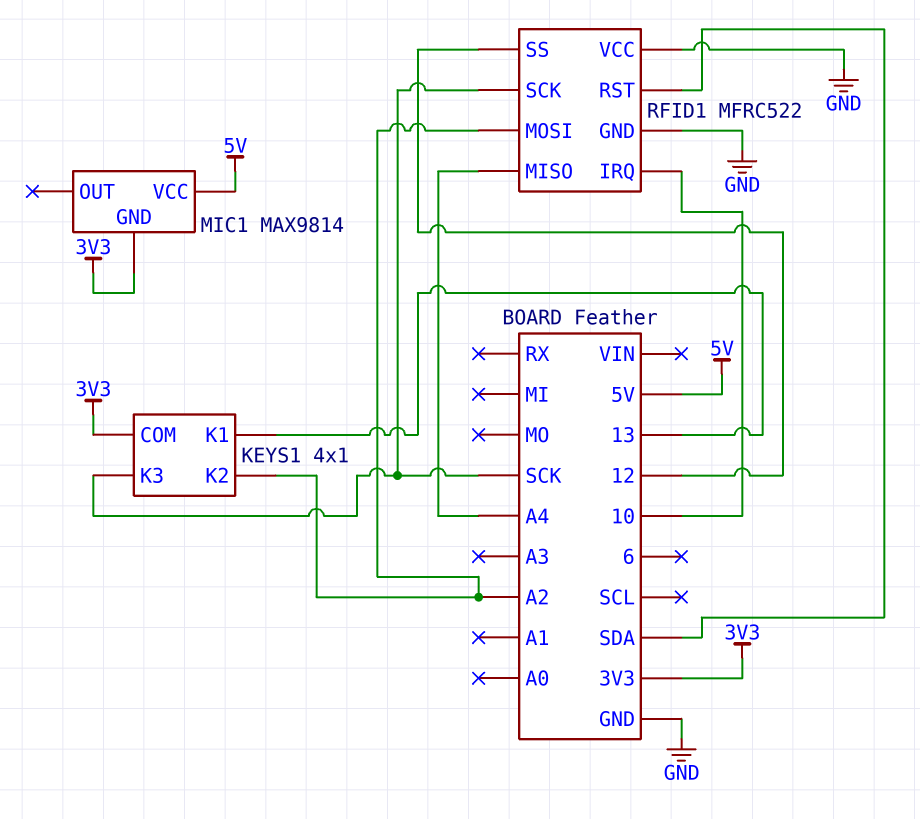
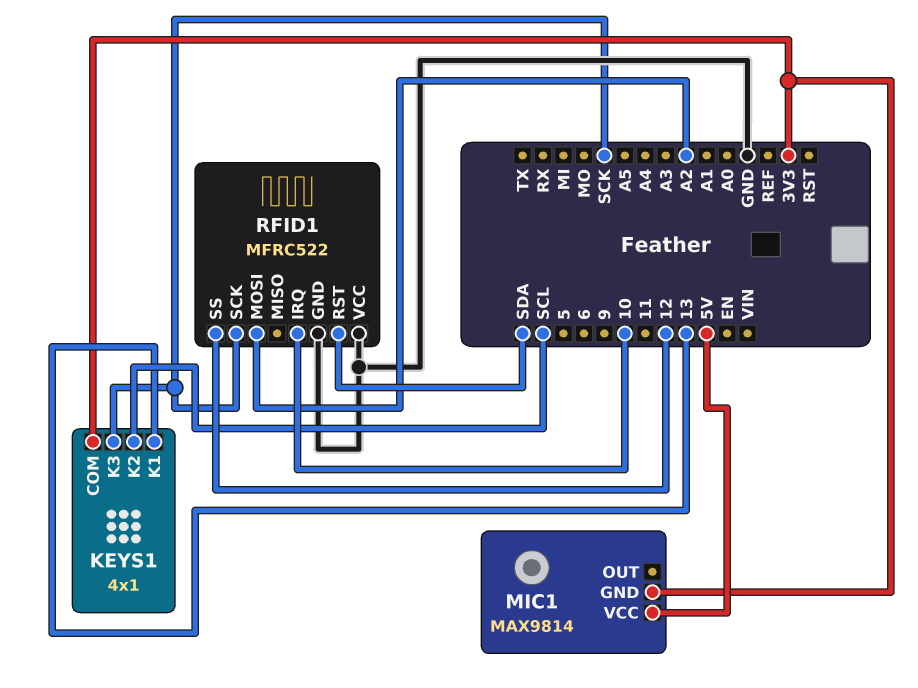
KEYS1 pin K2: A2 -> SCL
RFID1 pin MISO: A4 -> none

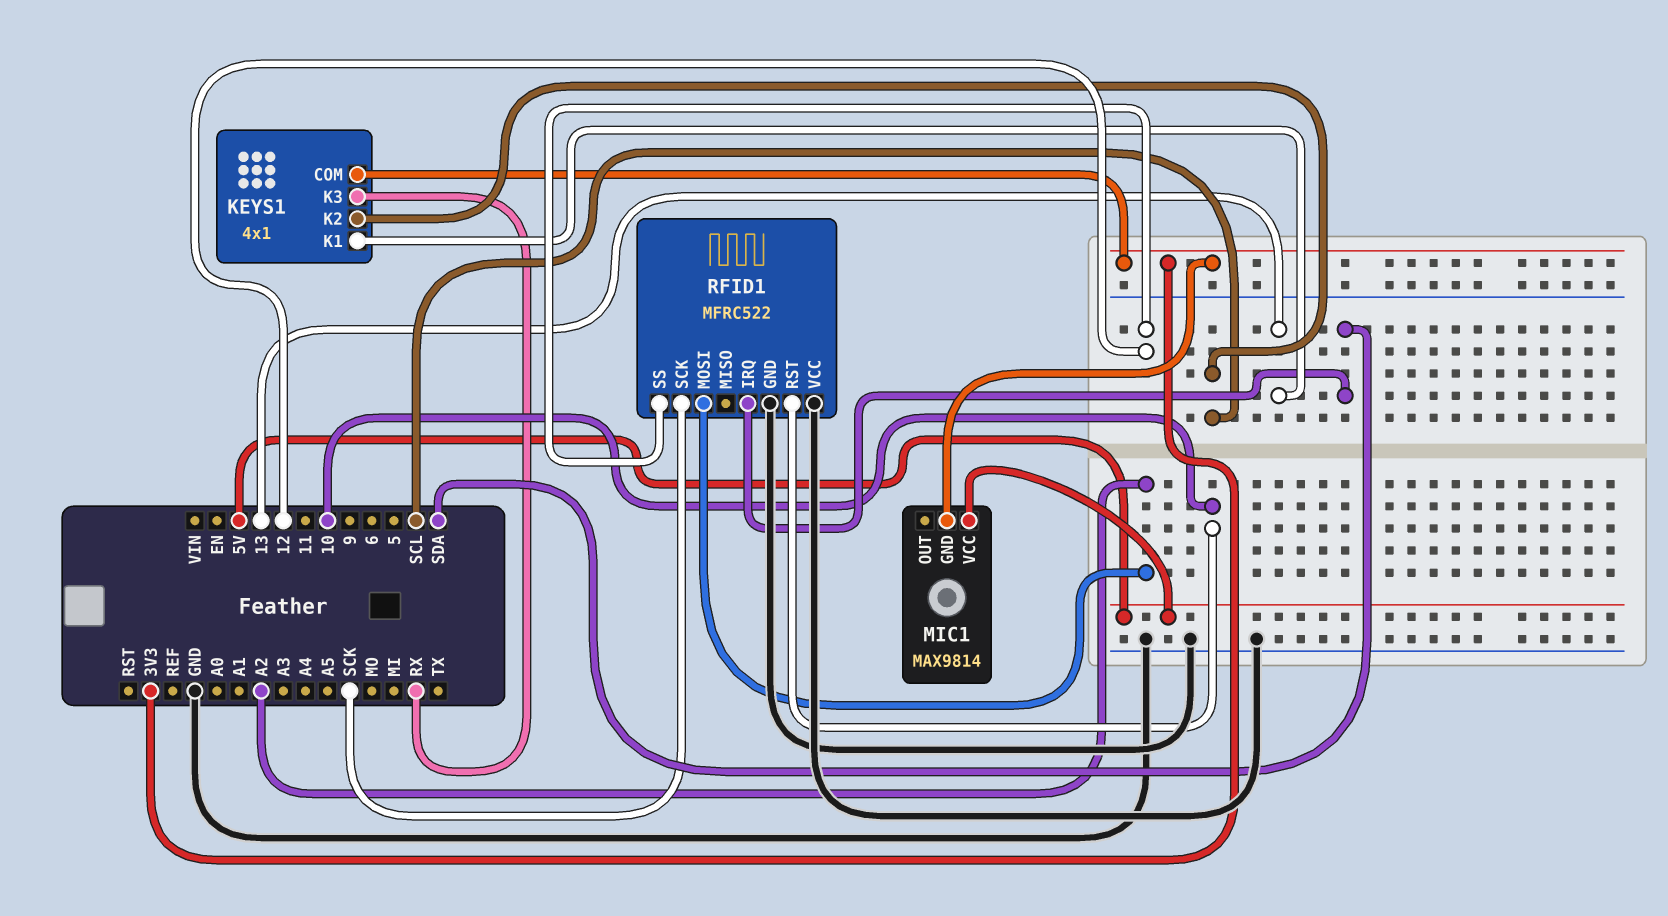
KEYS1 pin K3: SCK -> RX
RFID1 pin IRQ: 10 -> SDA
RFID1 pin RST: SDA -> 10

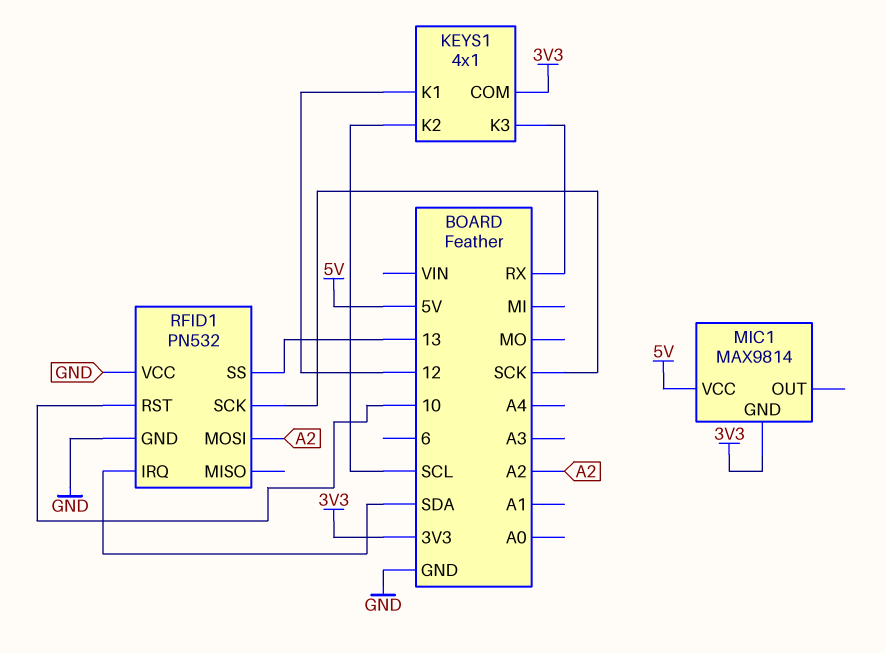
KEYS1 pin K1: 13 -> 12
RFID1: MFRC522 -> PN532
RFID1 pin SS: 12 -> 13

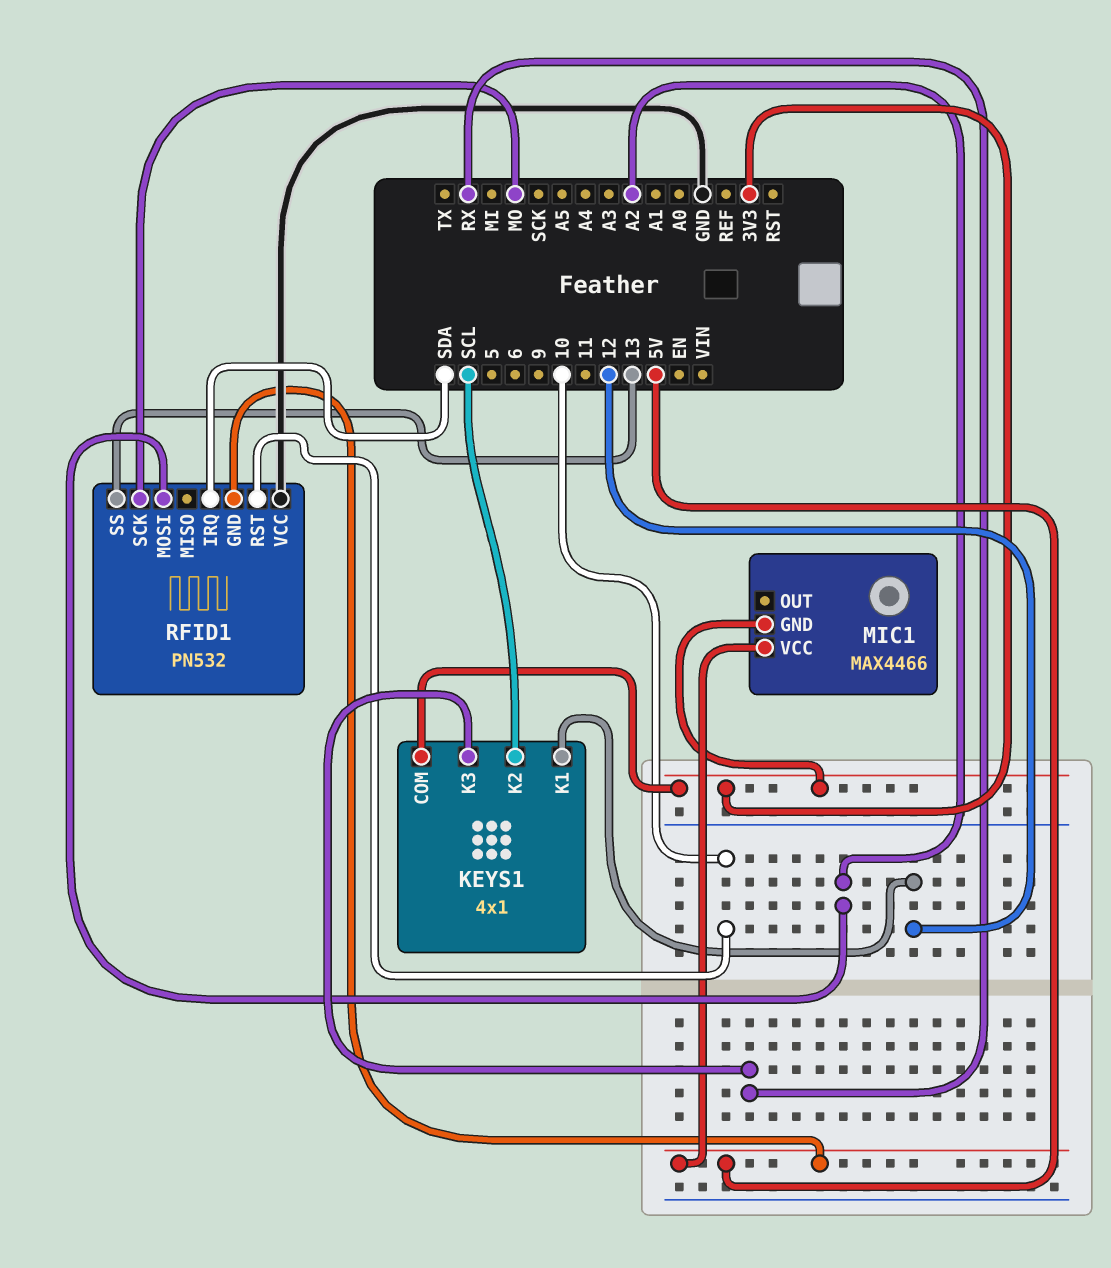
MIC1: MAX9814 -> MAX4466
RFID1 pin GND: GND -> 5V
RFID1 pin SCK: SCK -> MO

